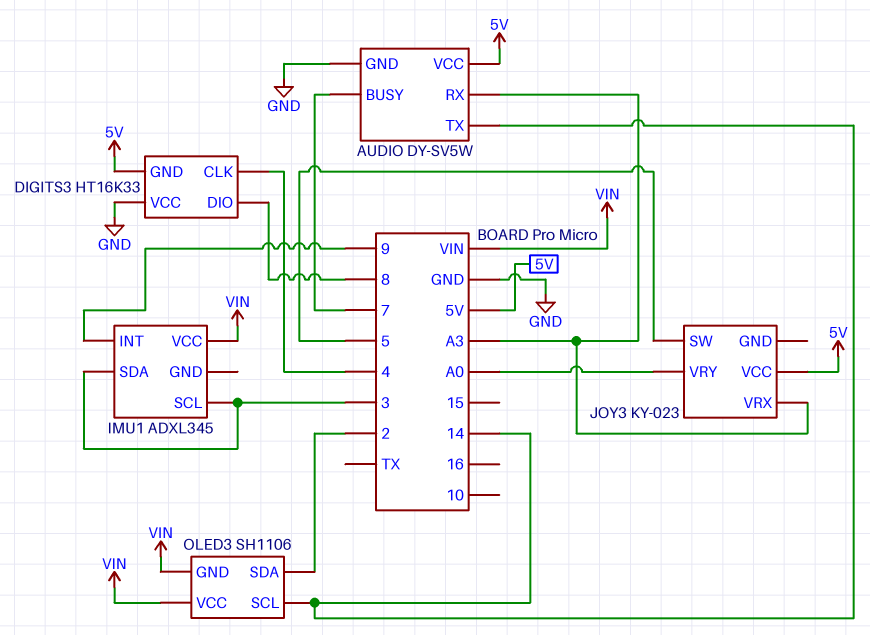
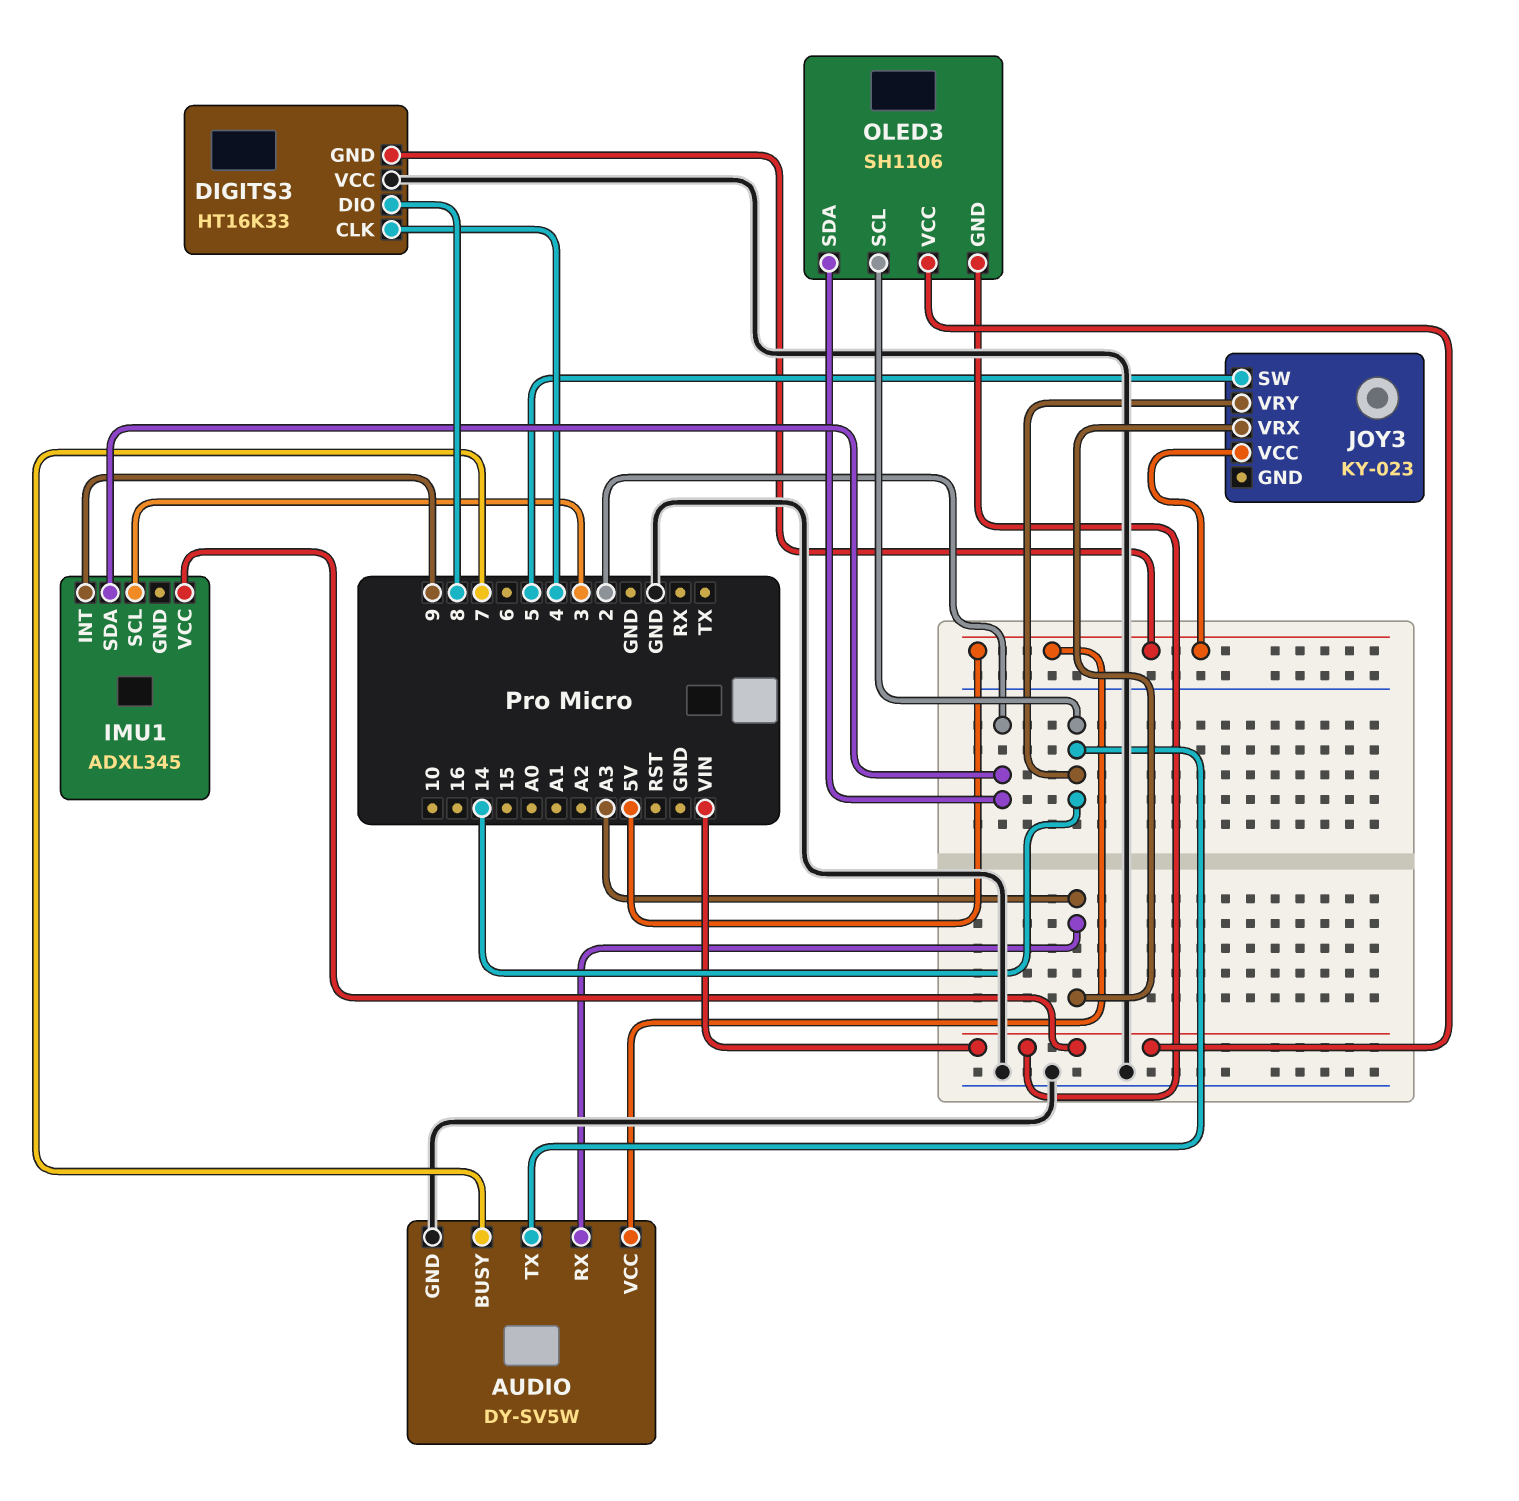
IMU1 pin SDA: 3 -> 2
JOY3 pin VRY: A0 -> 14

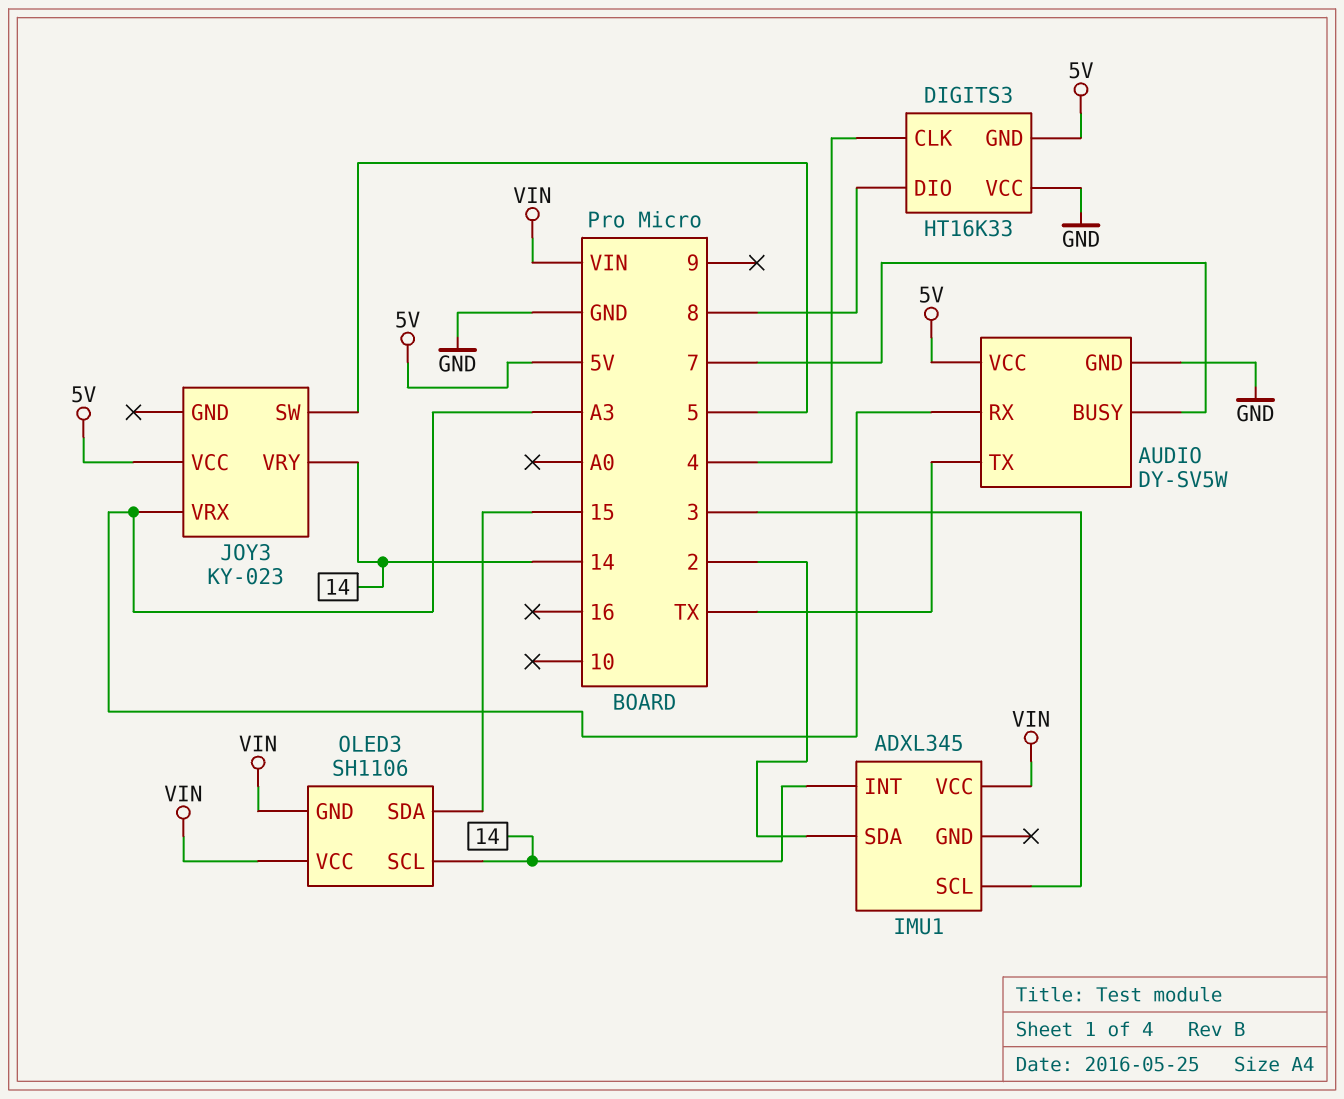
AUDIO pin TX: 14 -> TX
IMU1 pin INT: 9 -> 14
OLED3 pin SDA: 2 -> 15

